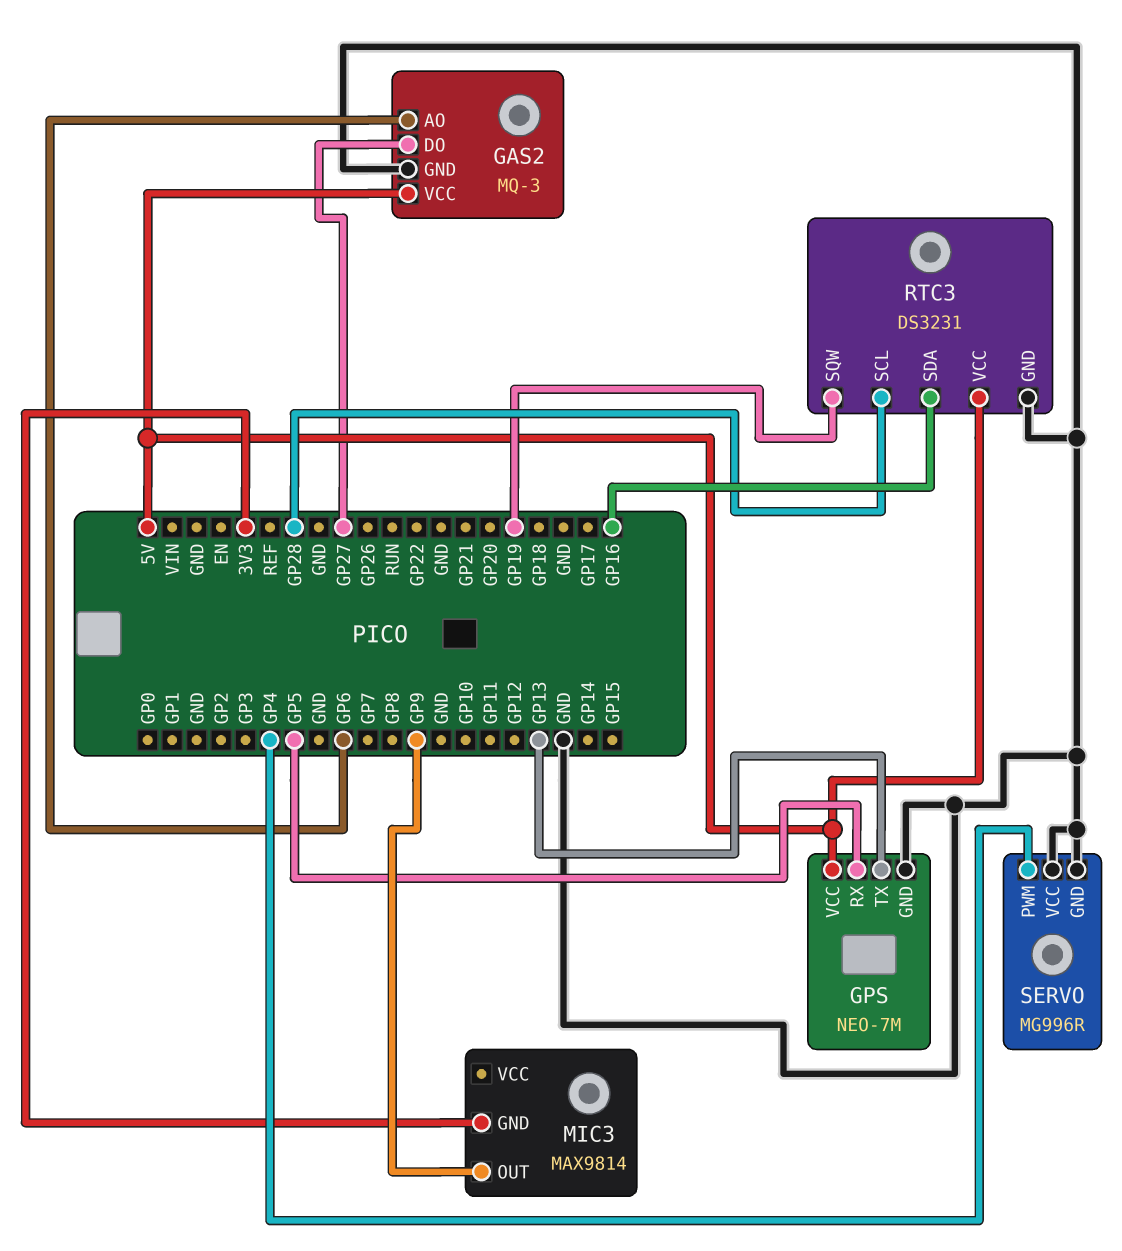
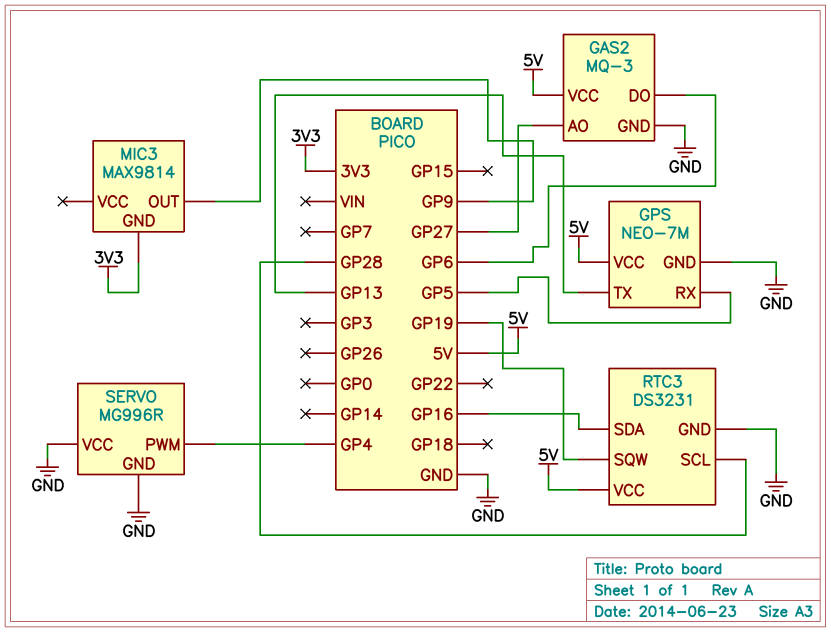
GAS2 pin AO: GP6 -> GP27
GAS2 pin DO: GP27 -> GP6

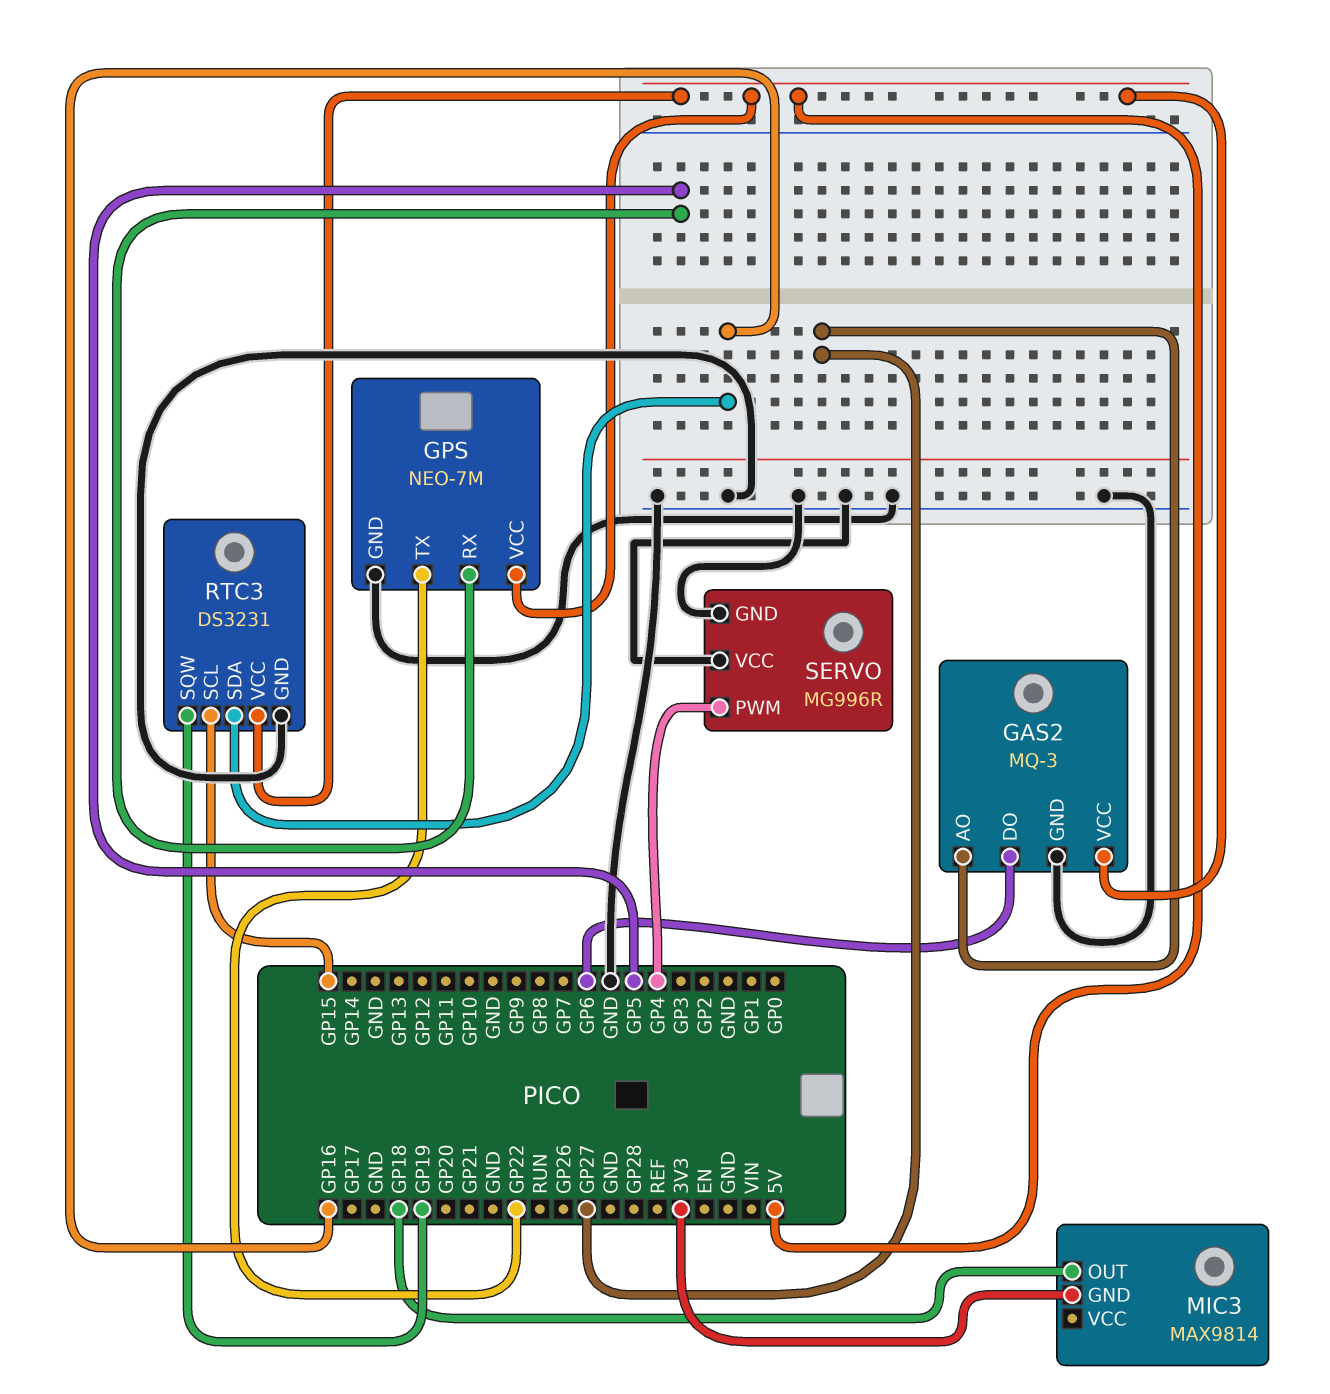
GPS pin TX: GP13 -> GP22
MIC3 pin OUT: GP9 -> GP18
RTC3 pin SCL: GP28 -> GP15

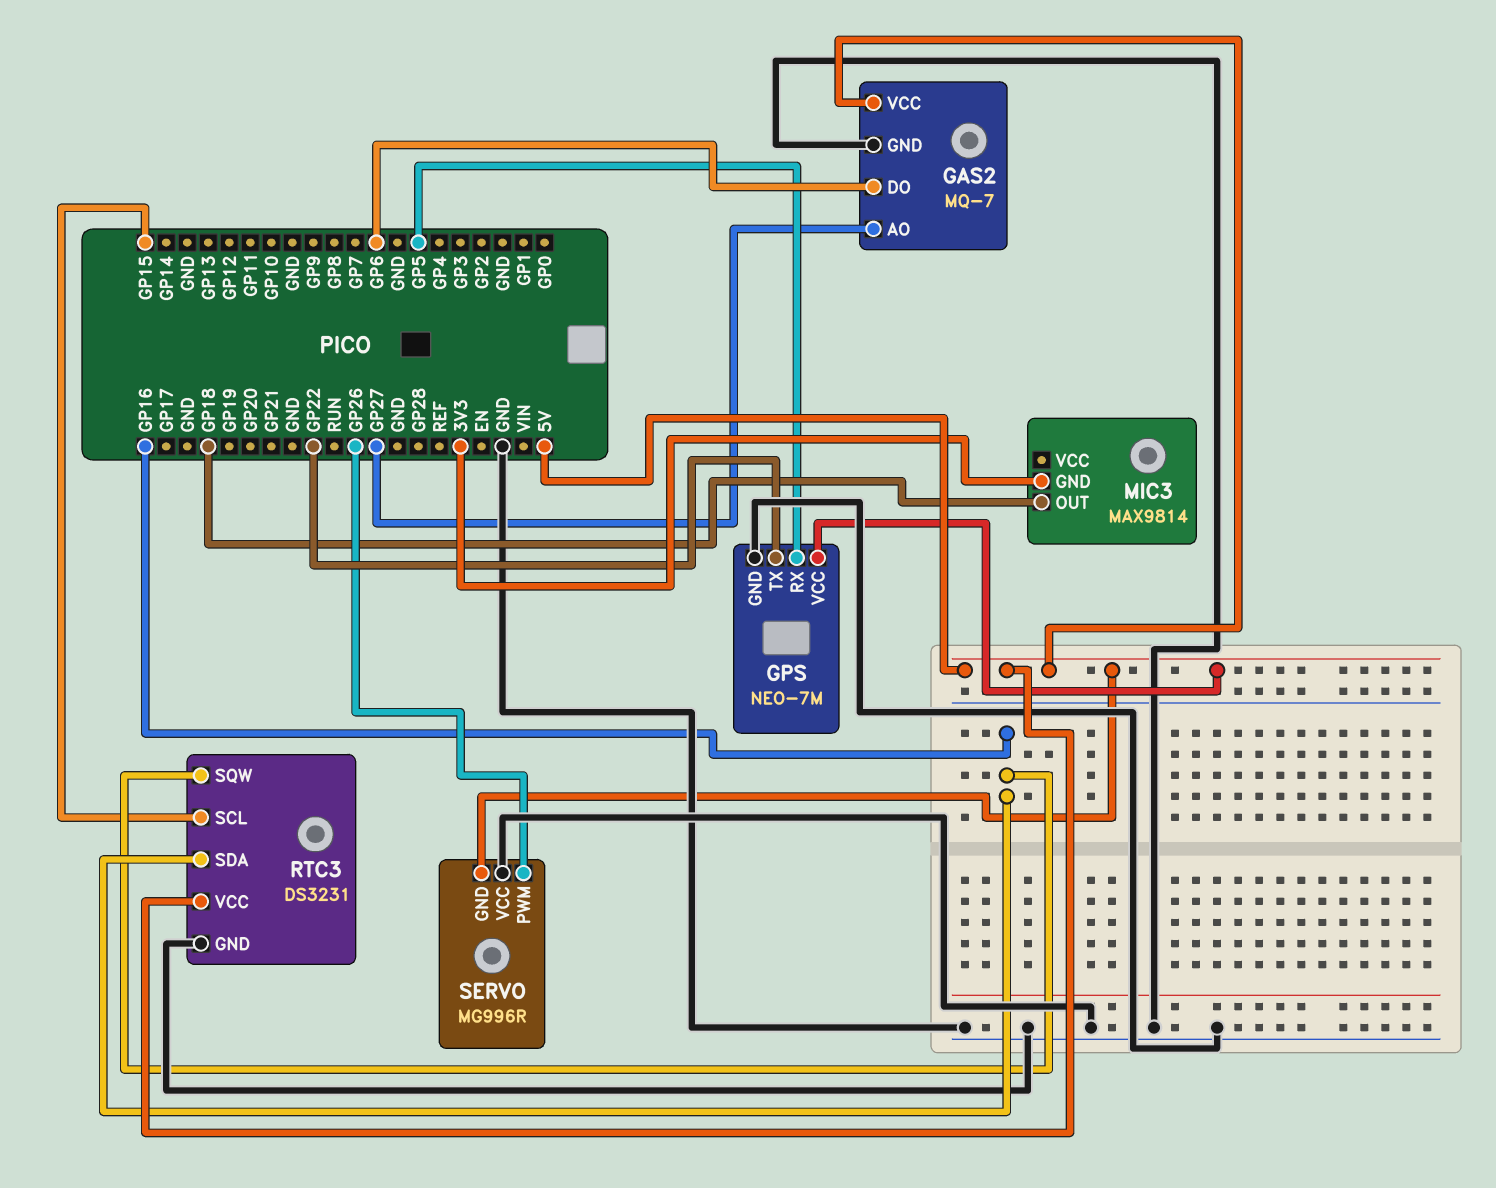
GAS2: MQ-3 -> MQ-7
RTC3 pin SQW: GP19 -> GP16
SERVO pin GND: GND -> 5V
SERVO pin PWM: GP4 -> GP26

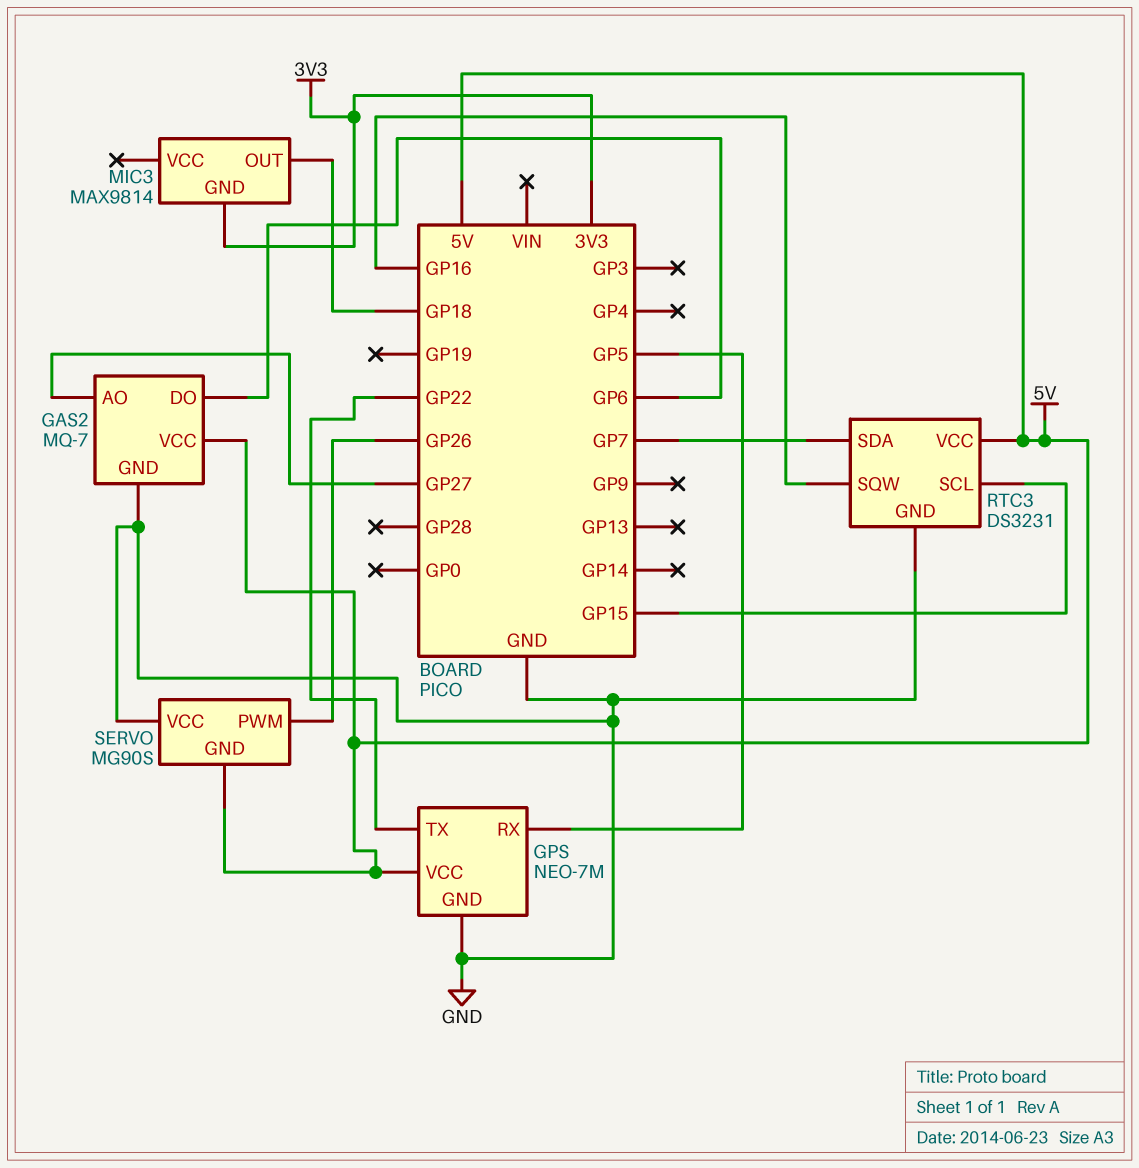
RTC3 pin SDA: GP16 -> GP7
SERVO: MG996R -> MG90S

